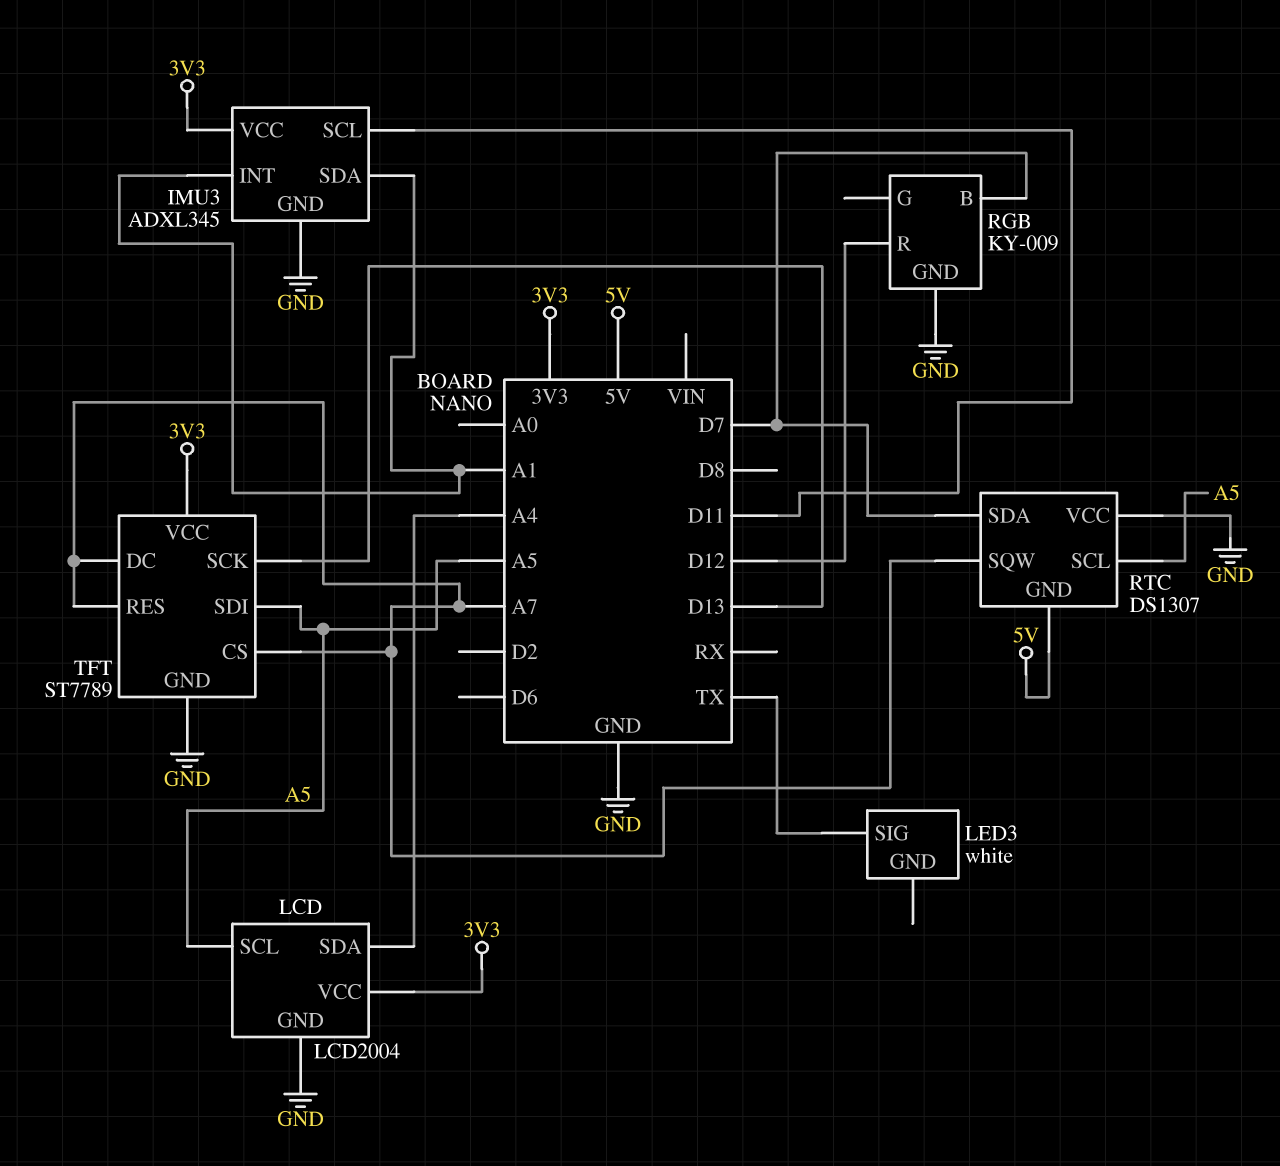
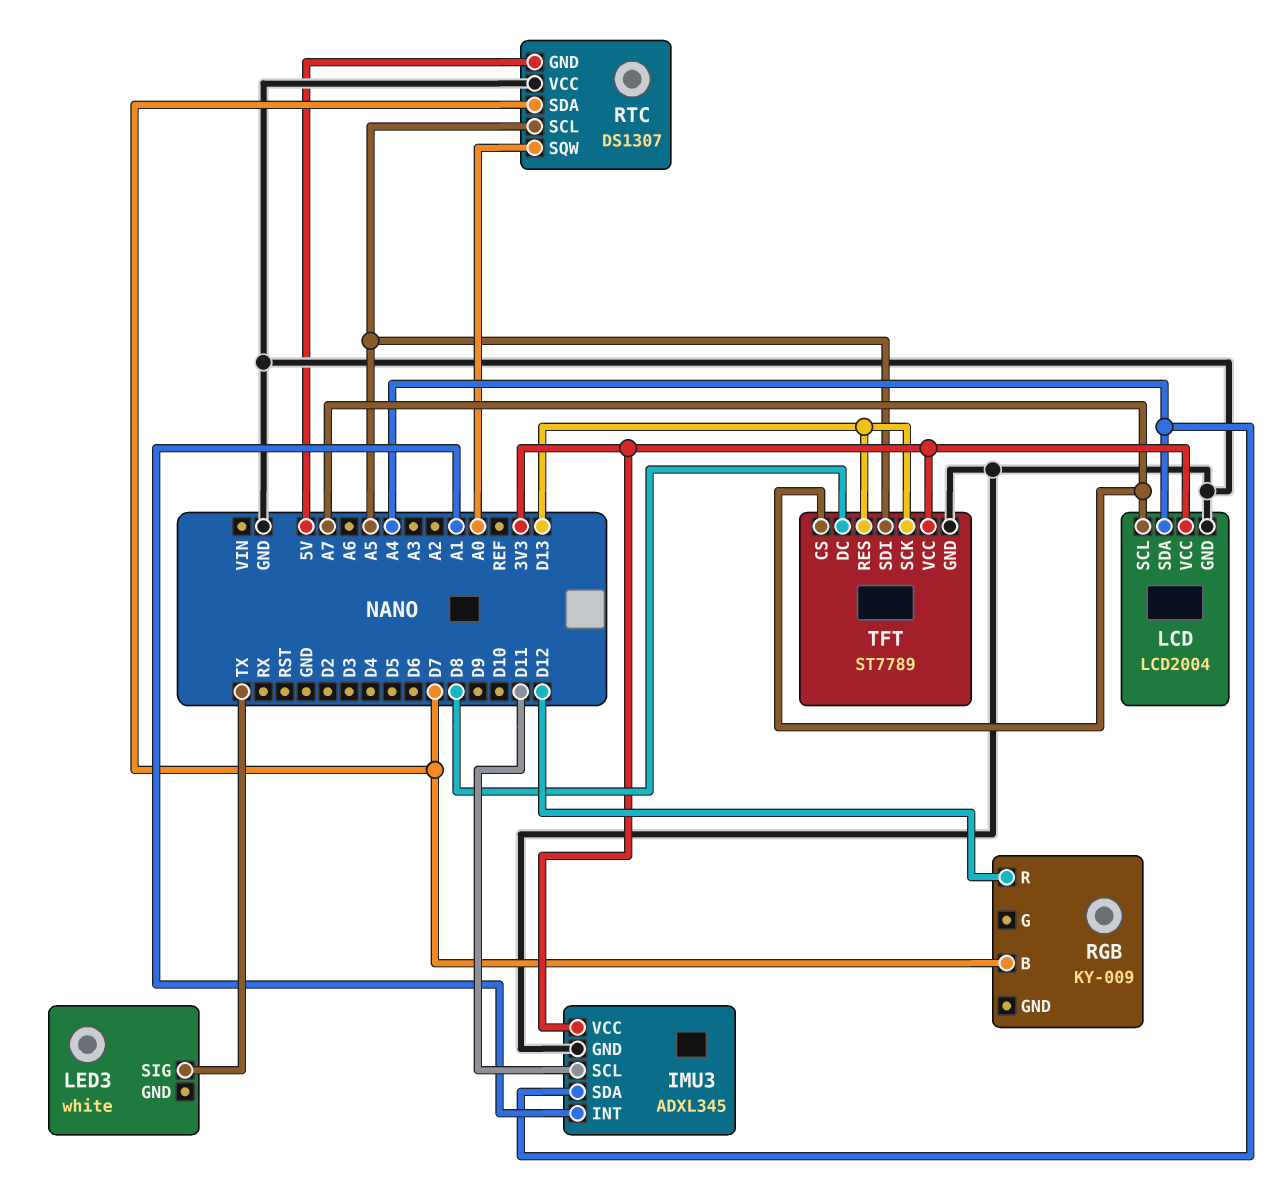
IMU3 pin SDA: A1 -> A4
LCD pin SCL: A5 -> A7
RGB pin GND: GND -> none
RTC pin SQW: A7 -> A0
TFT pin DC: A7 -> D8
TFT pin RES: A7 -> D13

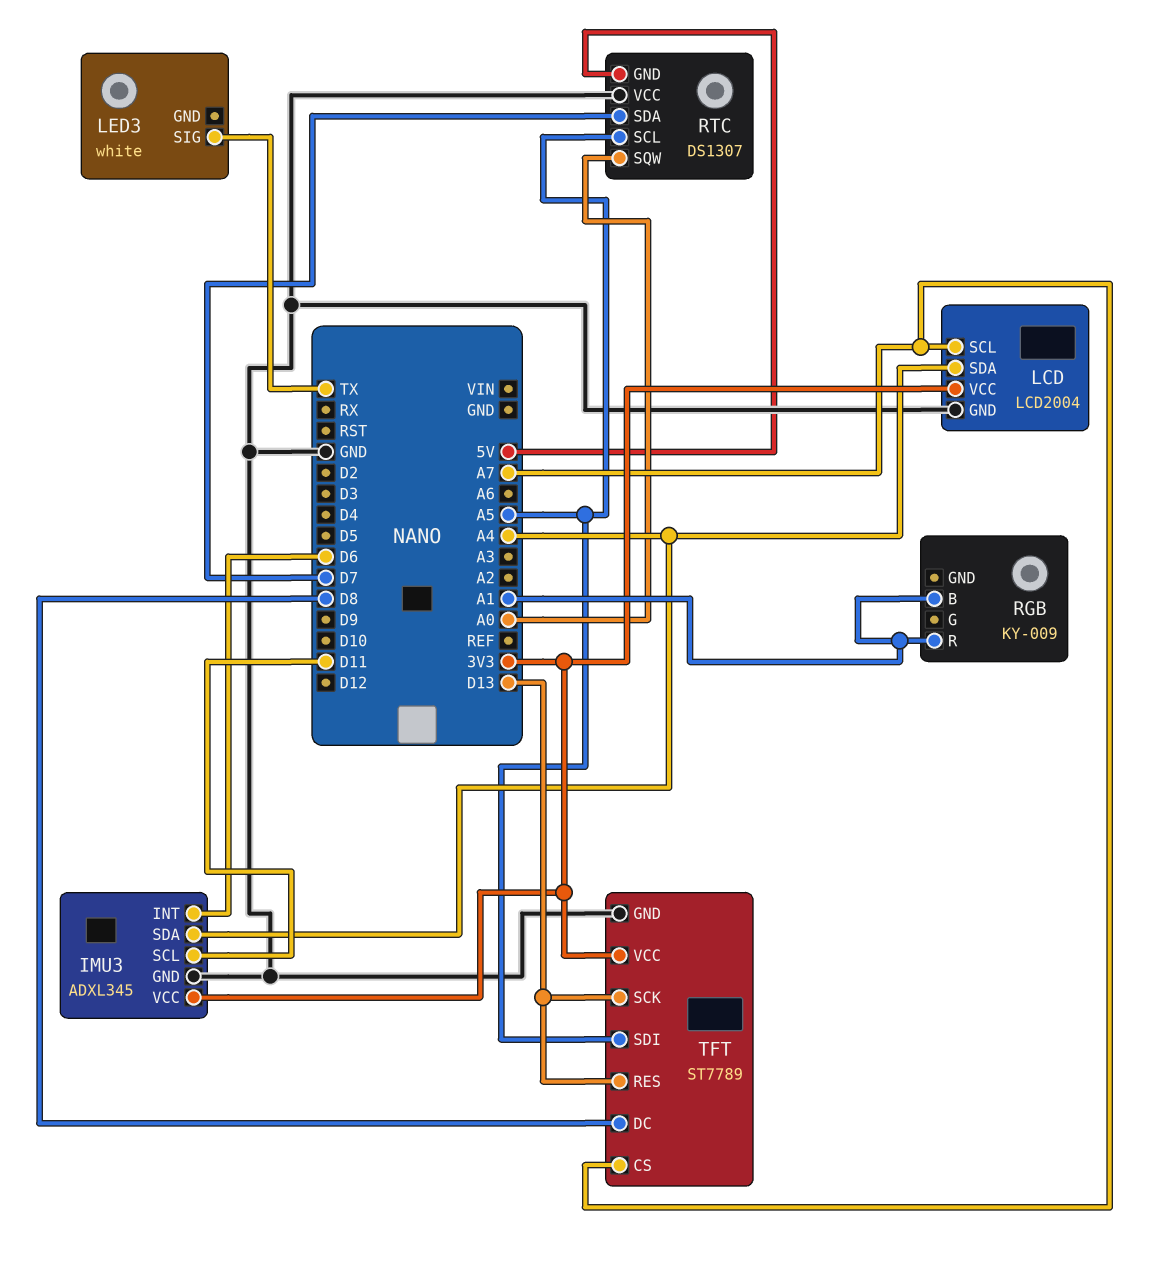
IMU3 pin INT: A1 -> D6
RGB pin B: D7 -> A1
RGB pin R: D12 -> A1

